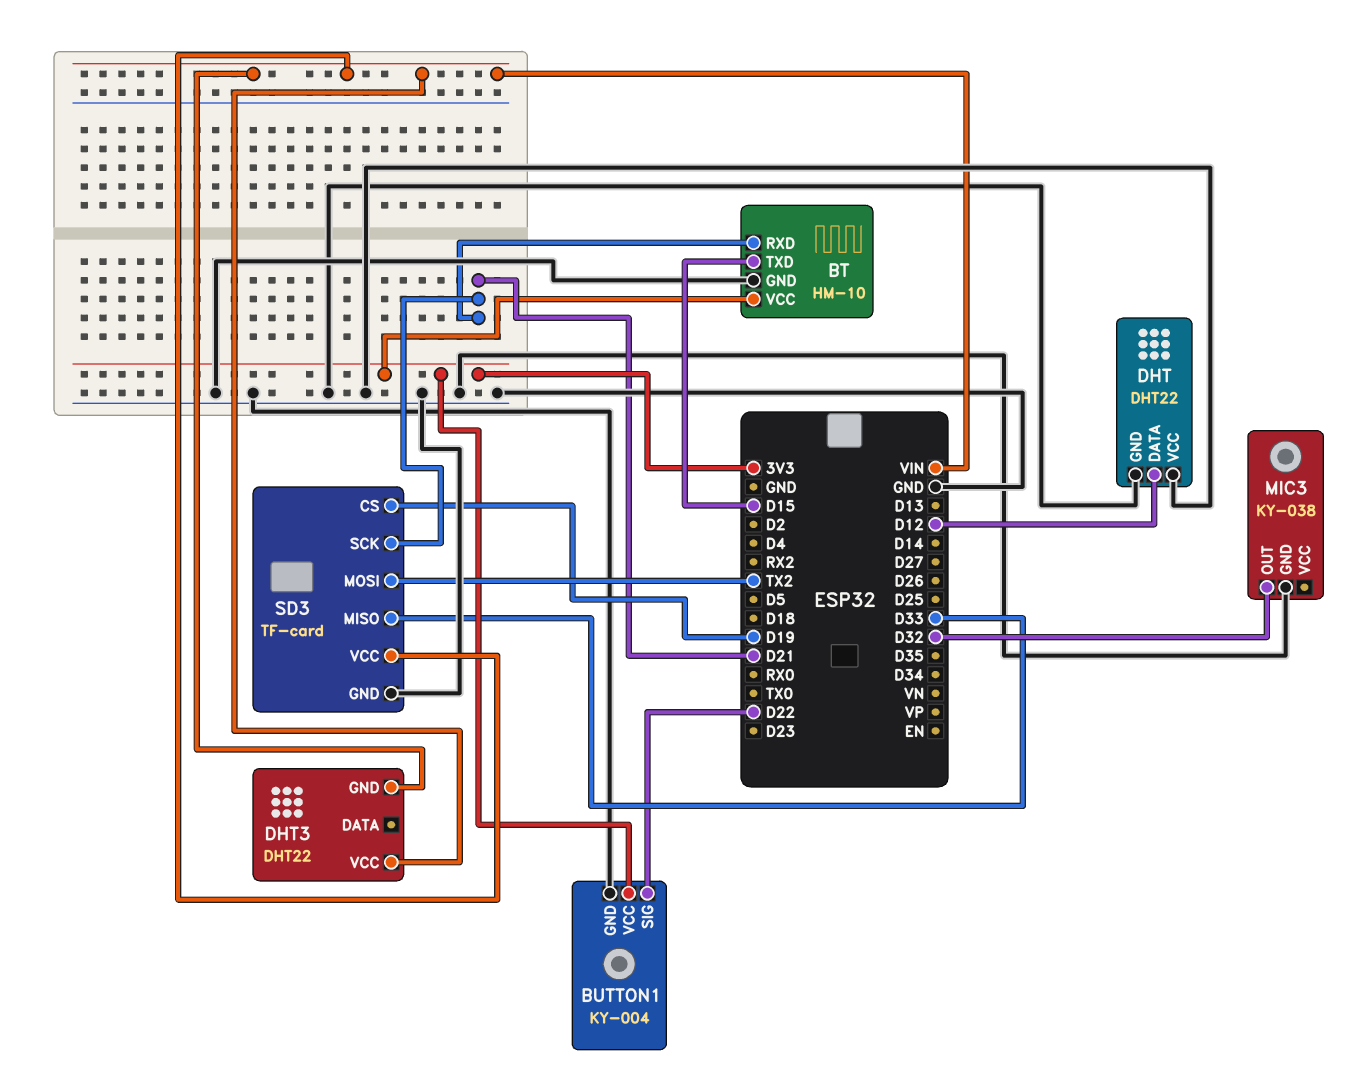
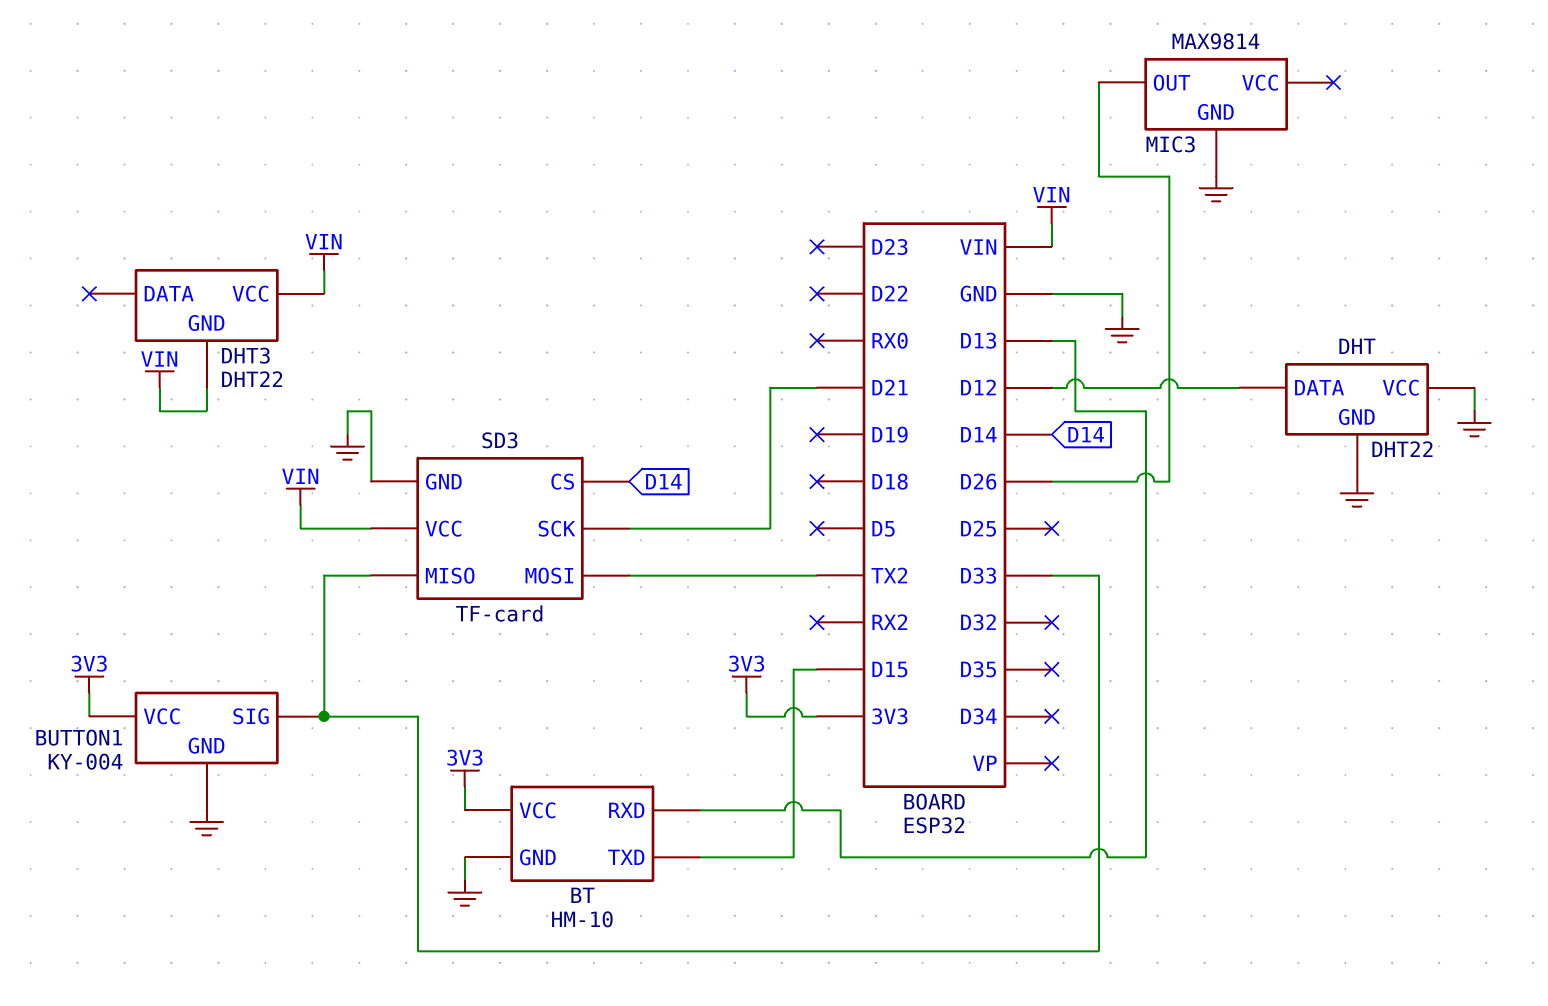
BT pin RXD: D21 -> D13
BUTTON1 pin SIG: D22 -> D33
MIC3: KY-038 -> MAX9814
MIC3 pin OUT: D32 -> D26
SD3 pin CS: D19 -> D14

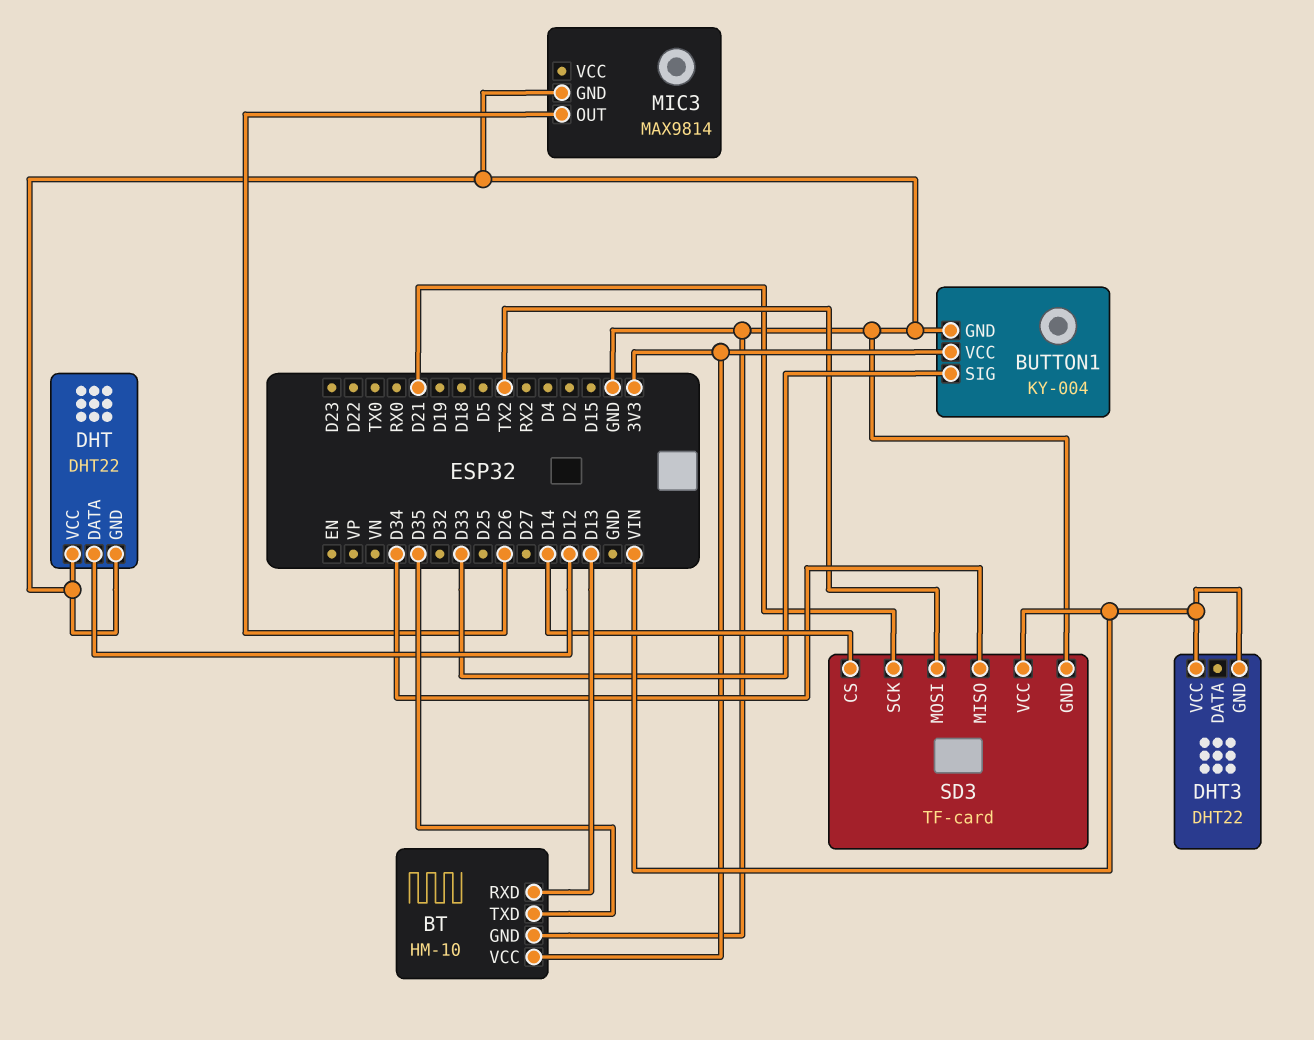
BT pin TXD: D15 -> D35
SD3 pin MISO: D33 -> D34

